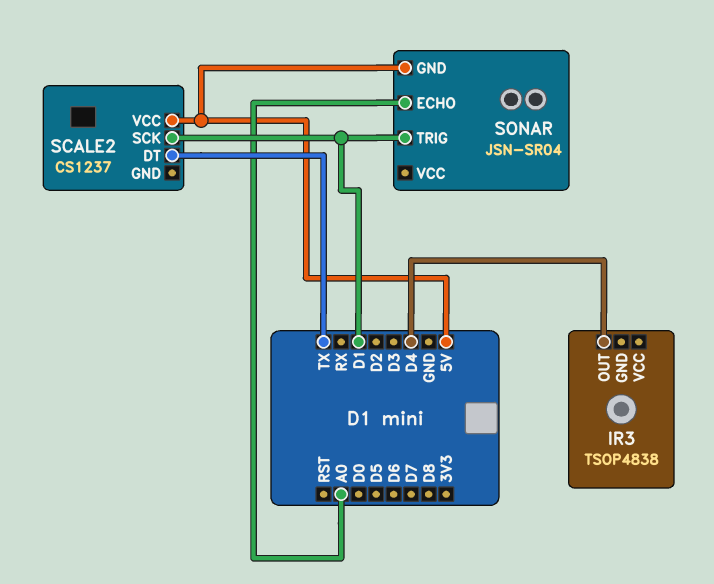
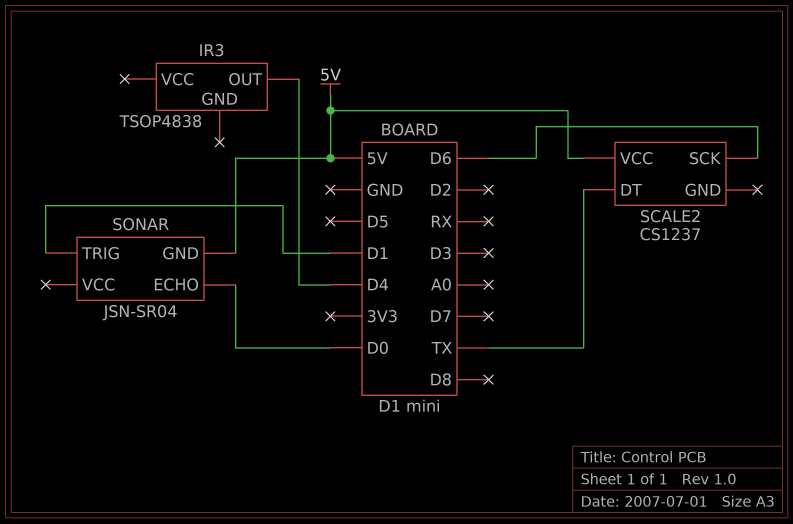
SCALE2 pin SCK: D1 -> D6
SONAR pin ECHO: A0 -> D0

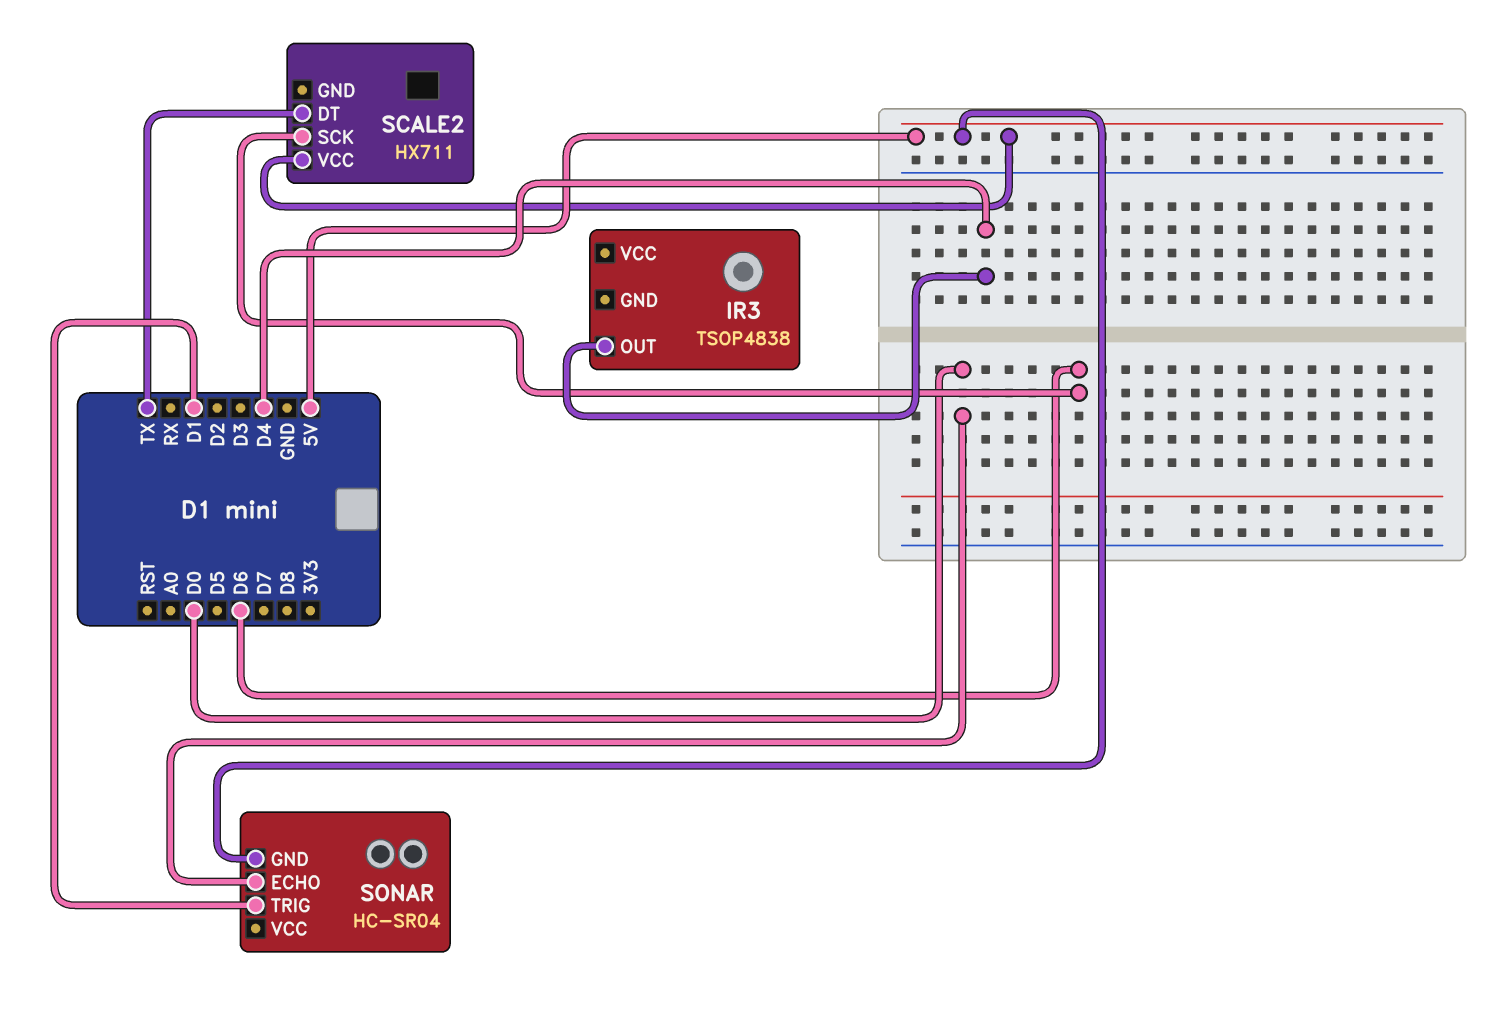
SCALE2: CS1237 -> HX711
SONAR: JSN-SR04 -> HC-SR04

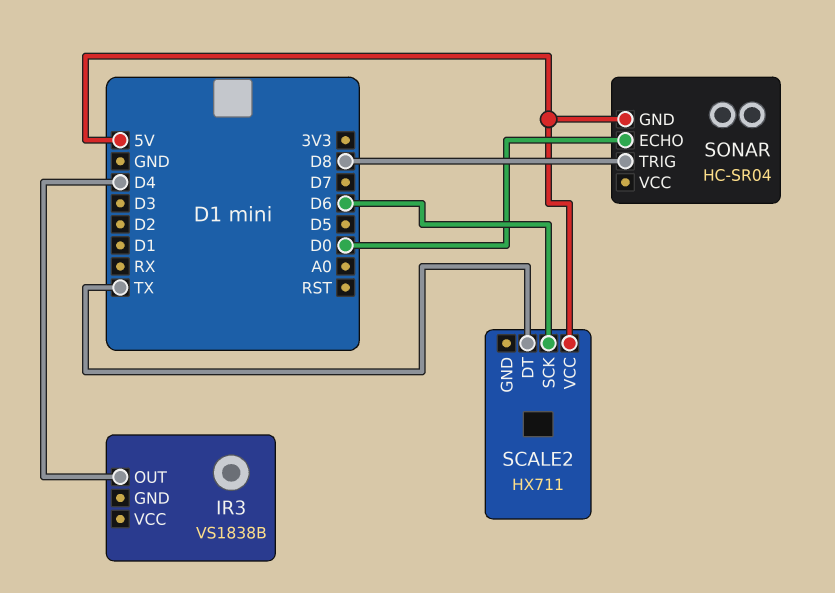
IR3: TSOP4838 -> VS1838B
SONAR pin TRIG: D1 -> D8

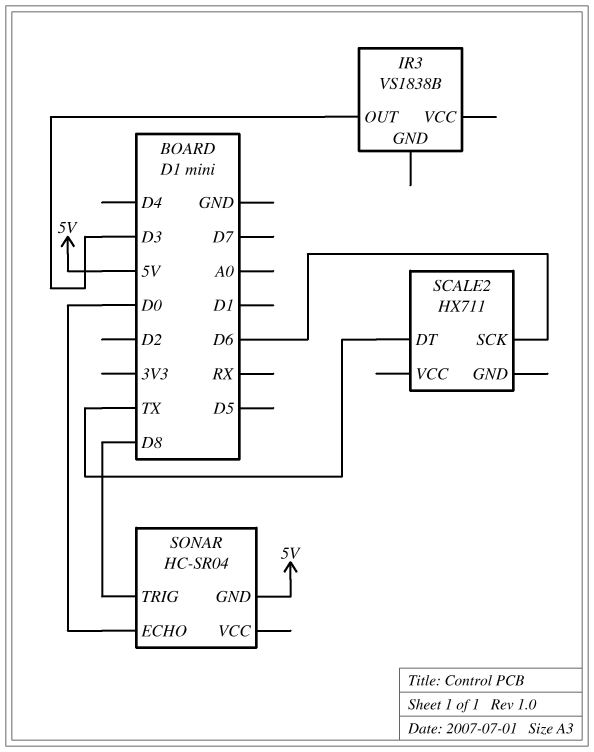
IR3 pin OUT: D4 -> D3
SCALE2 pin VCC: 5V -> none

